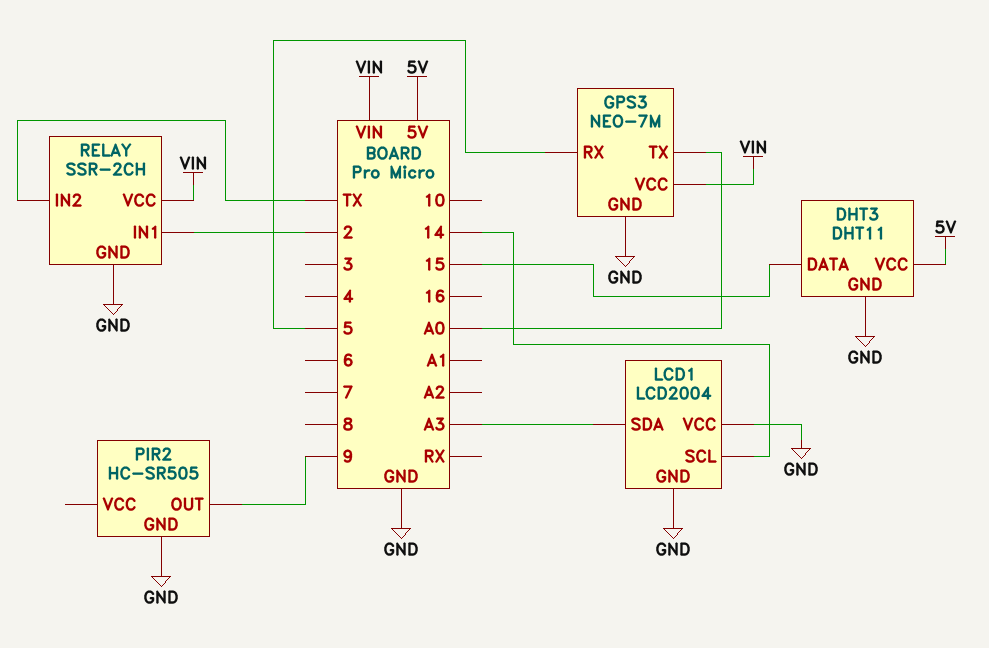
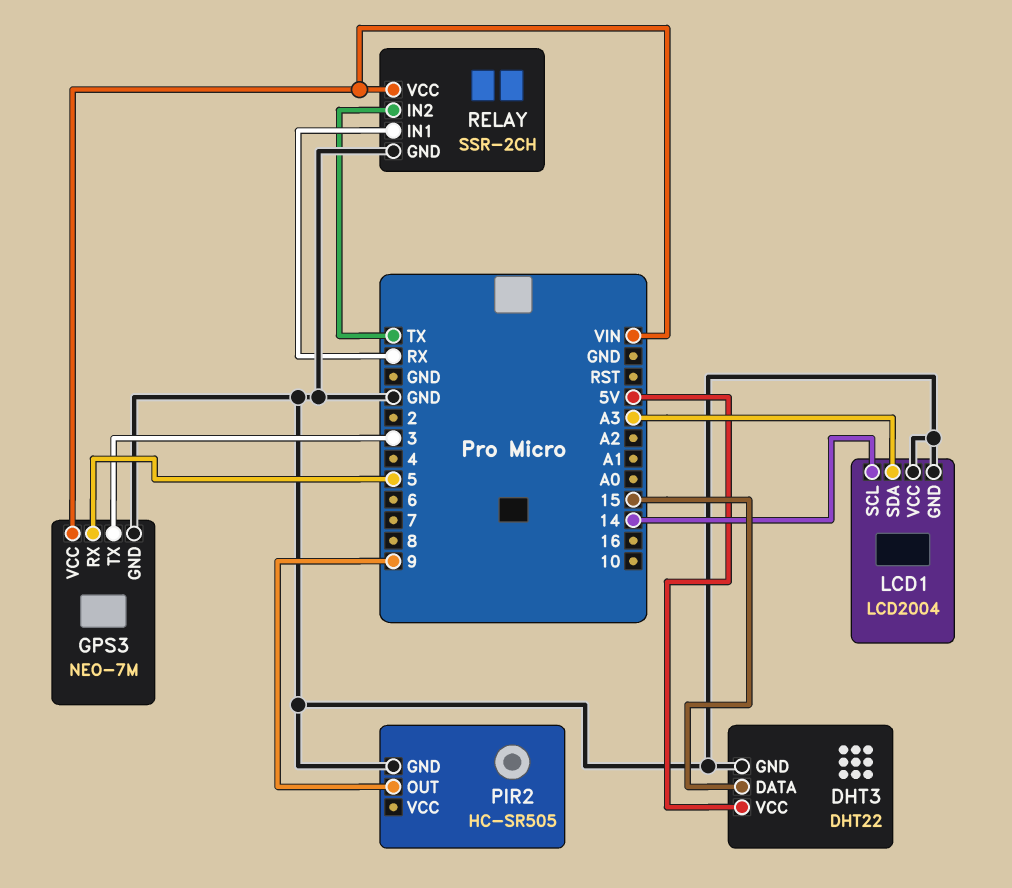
DHT3: DHT11 -> DHT22
GPS3 pin TX: A0 -> 3
RELAY pin IN1: 2 -> RX

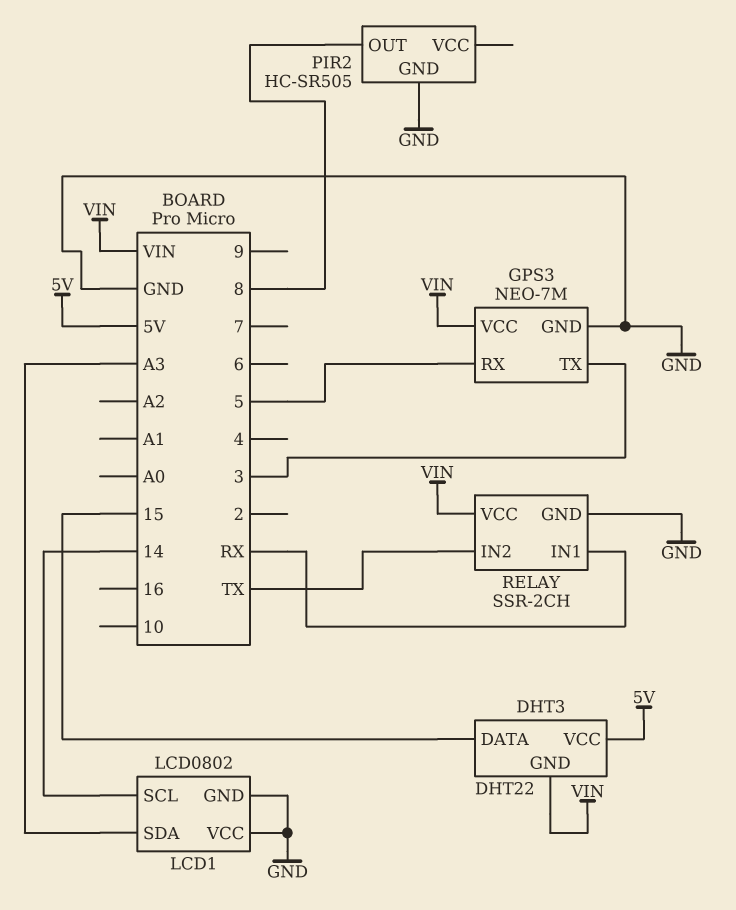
DHT3 pin GND: GND -> VIN
LCD1: LCD2004 -> LCD0802
PIR2 pin OUT: 9 -> 8

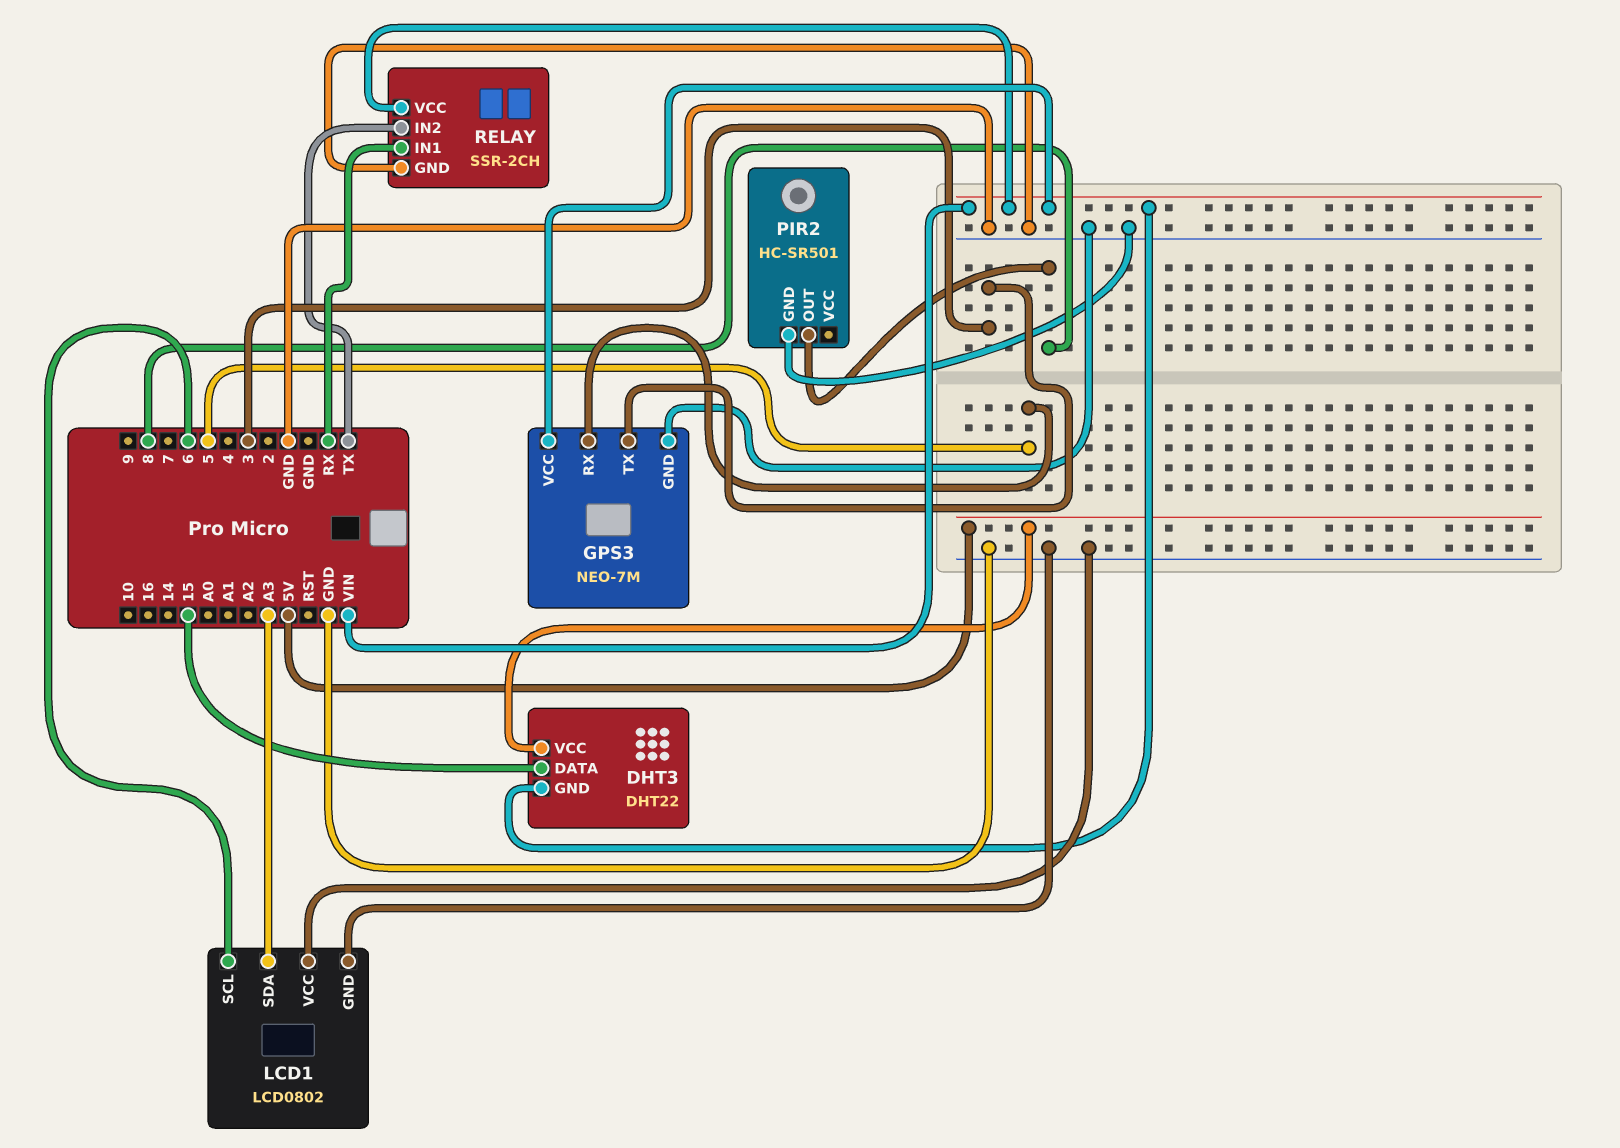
LCD1 pin SCL: 14 -> 6
PIR2: HC-SR505 -> HC-SR501

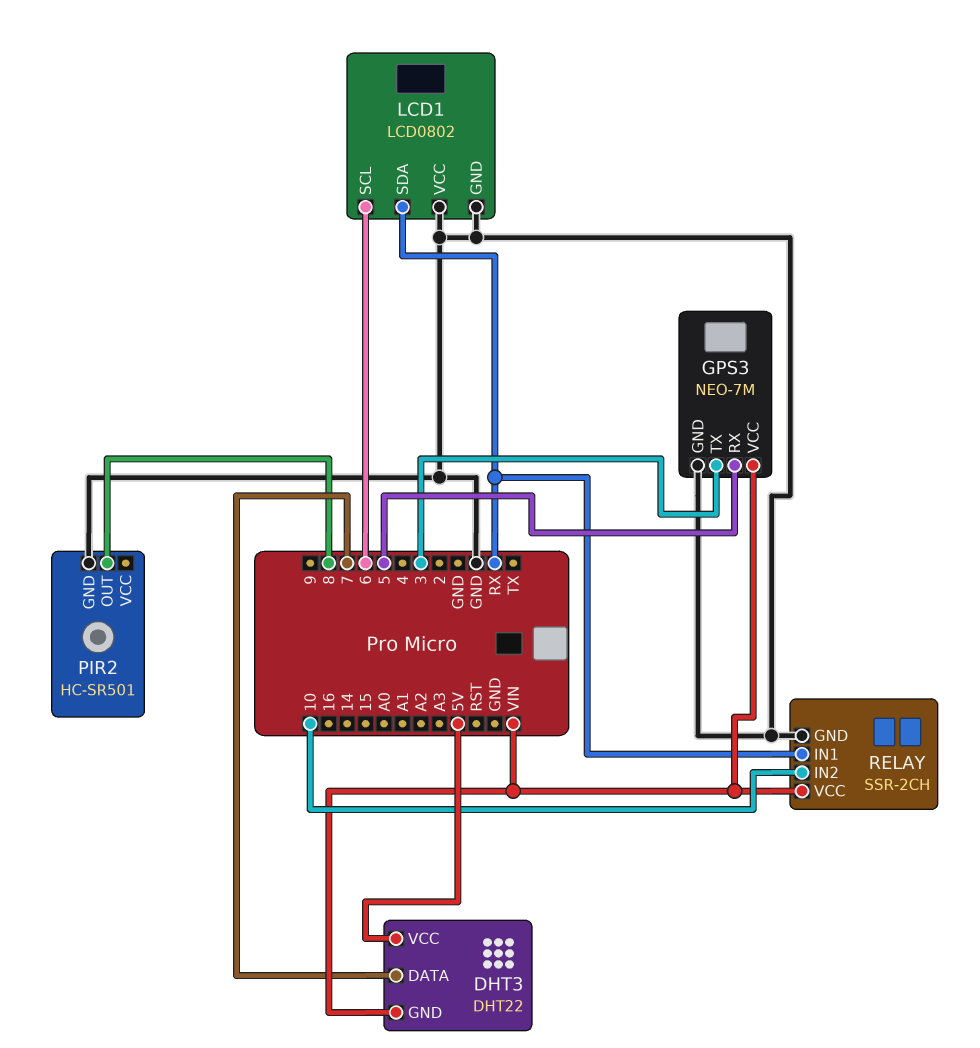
DHT3 pin DATA: 15 -> 7
LCD1 pin SDA: A3 -> RX
RELAY pin IN2: TX -> 10

